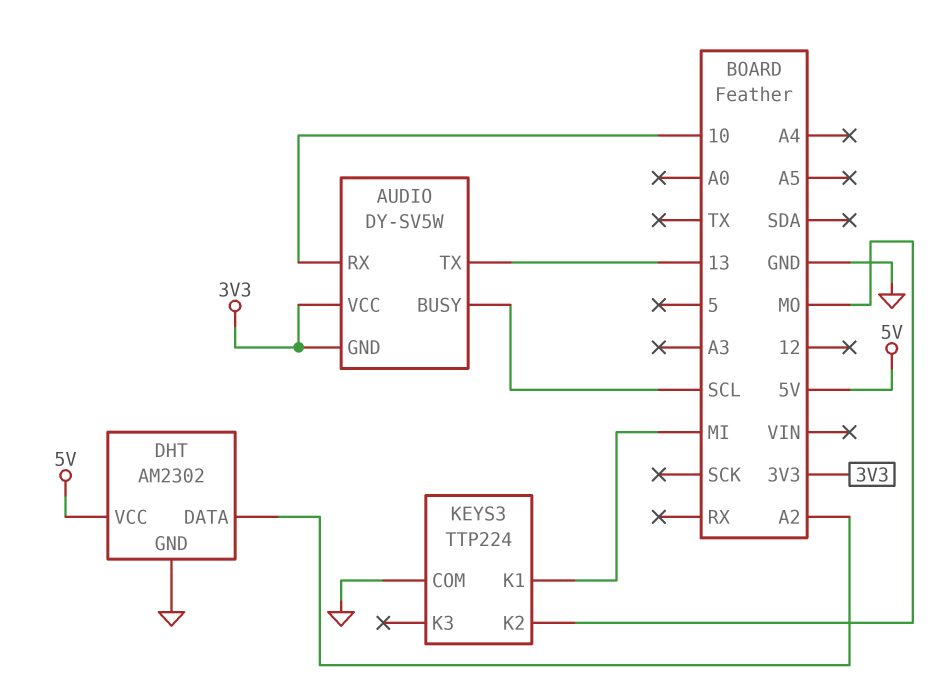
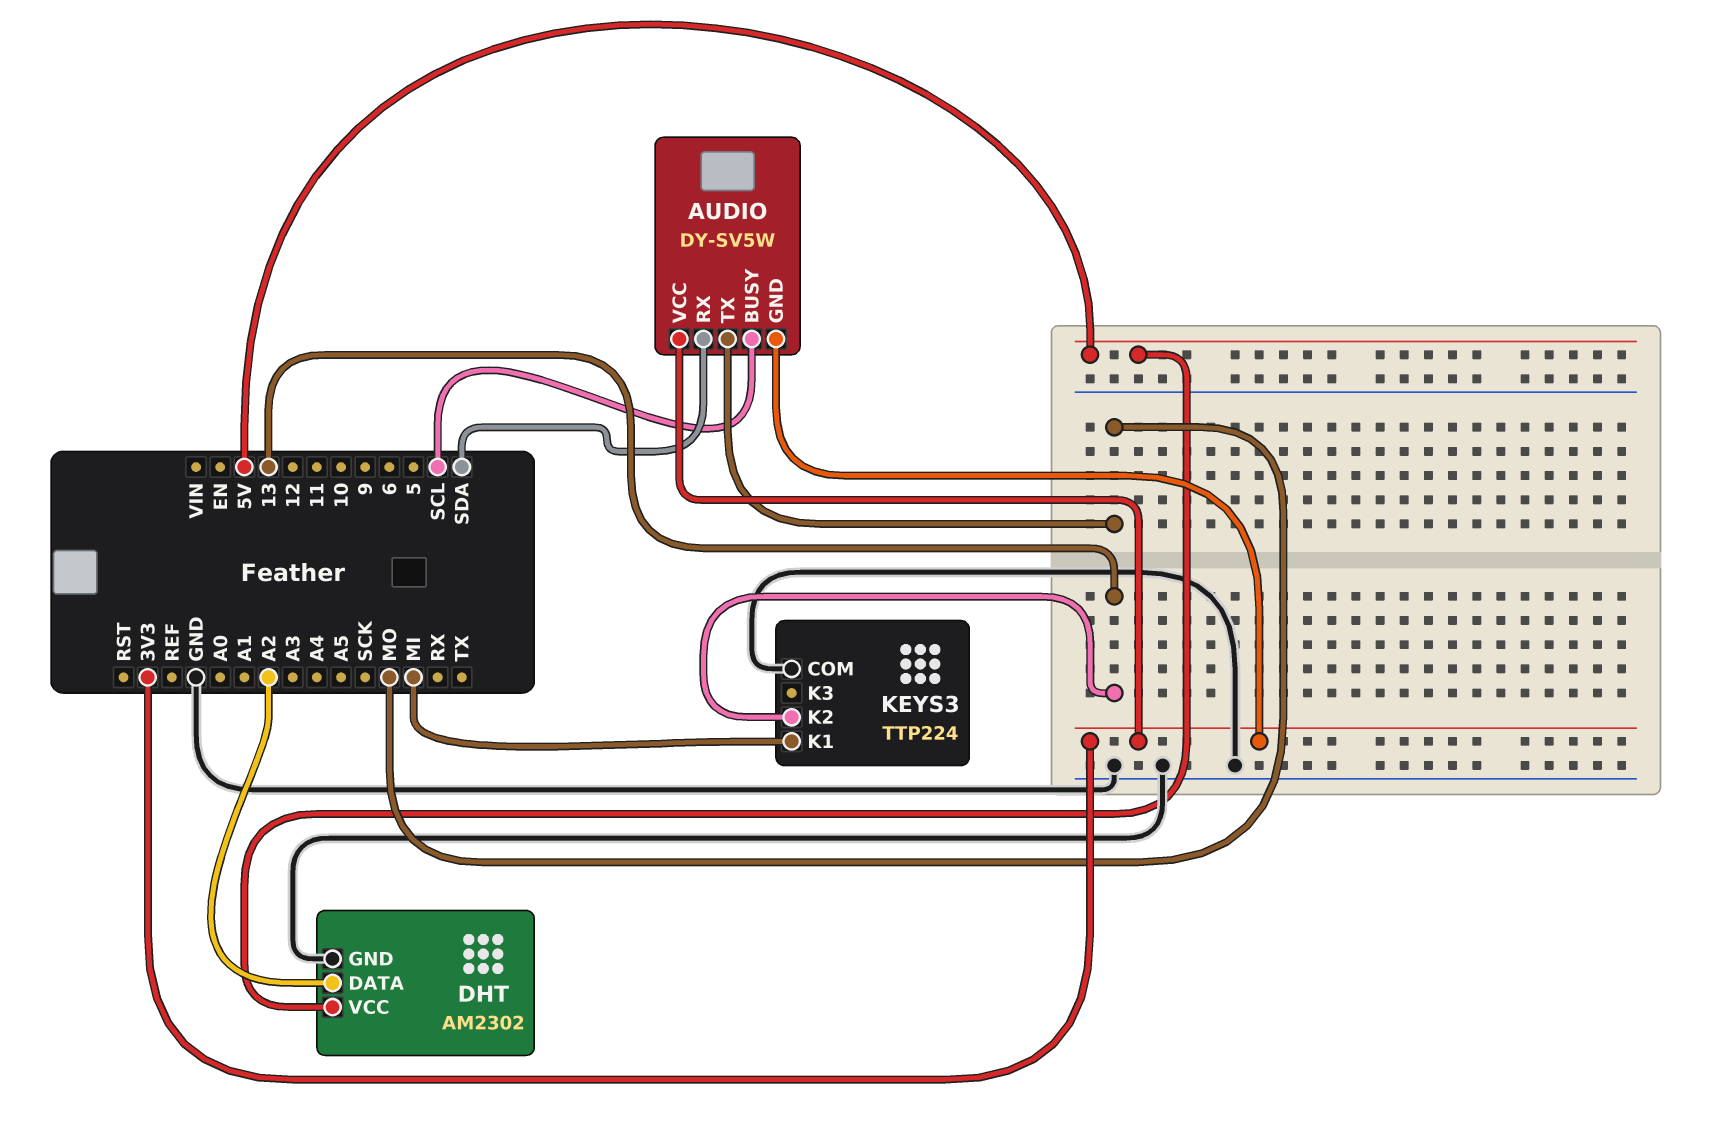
AUDIO pin RX: 10 -> SDA
AUDIO pin TX: 13 -> MO
KEYS3 pin K2: MO -> 13

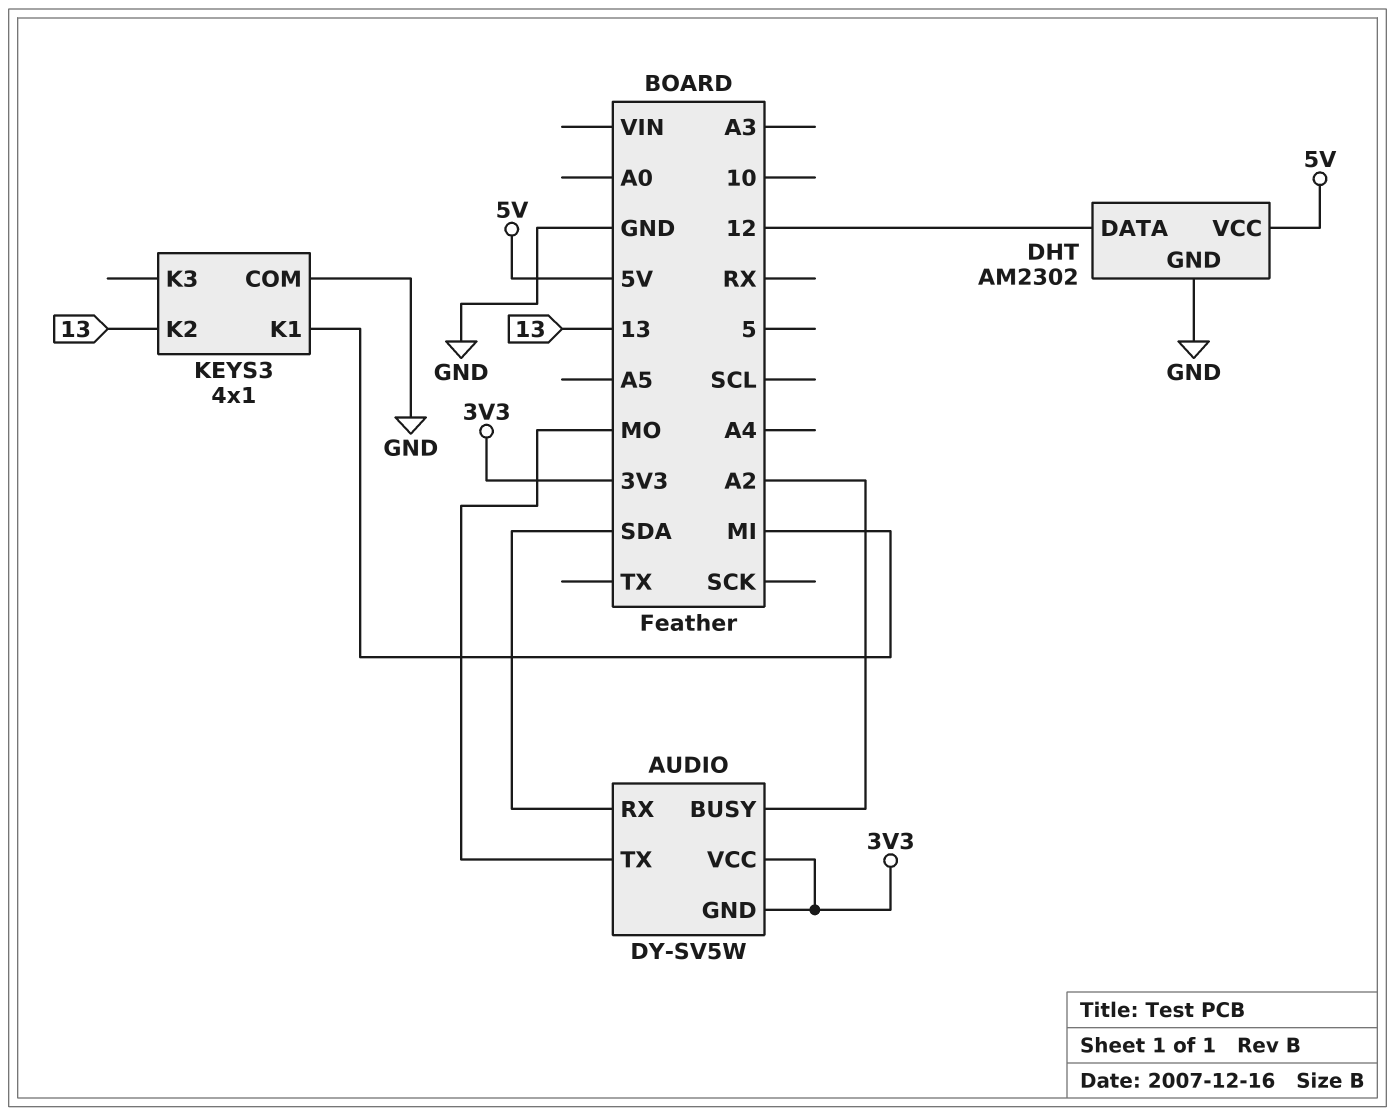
AUDIO pin BUSY: SCL -> A2
DHT pin DATA: A2 -> 12
KEYS3: TTP224 -> 4x1

